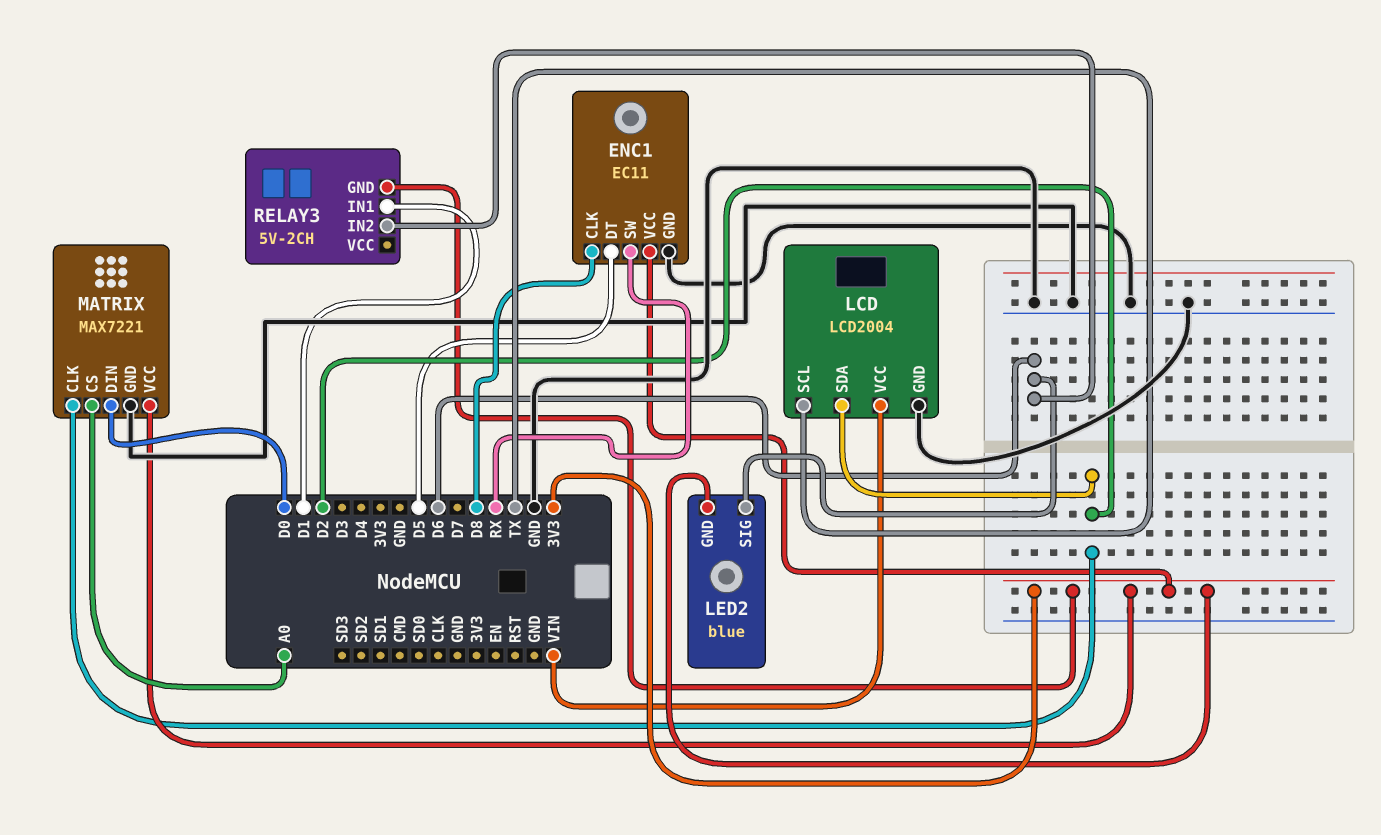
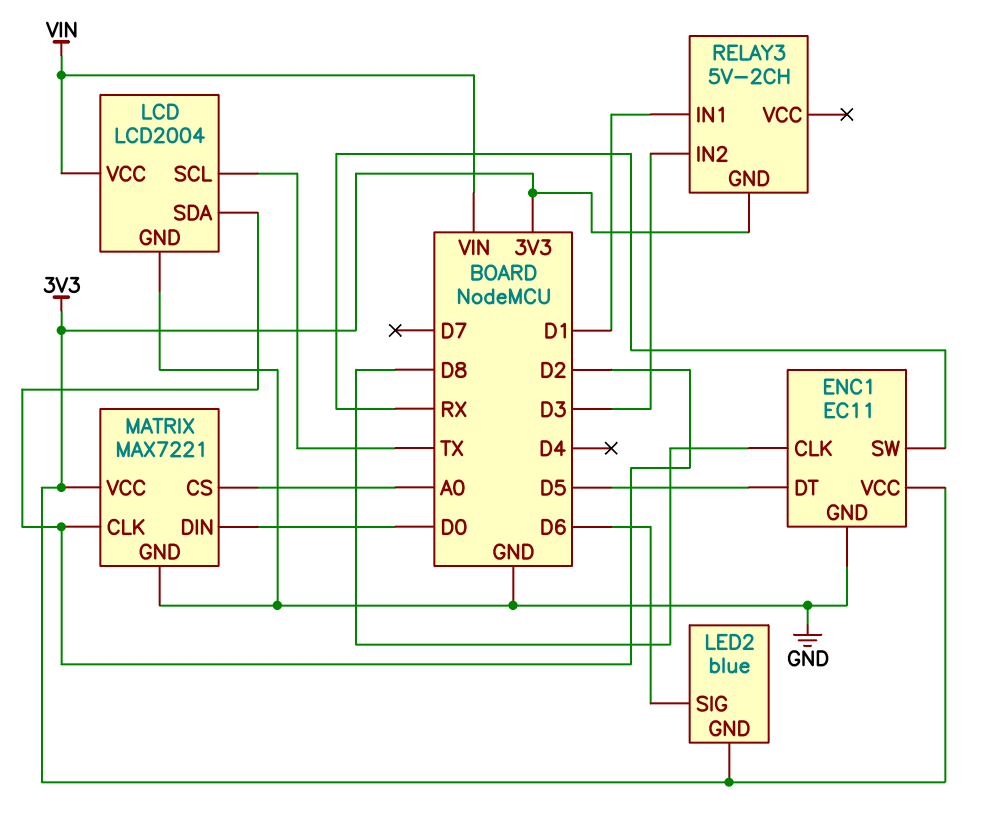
RELAY3 pin IN2: D6 -> D3

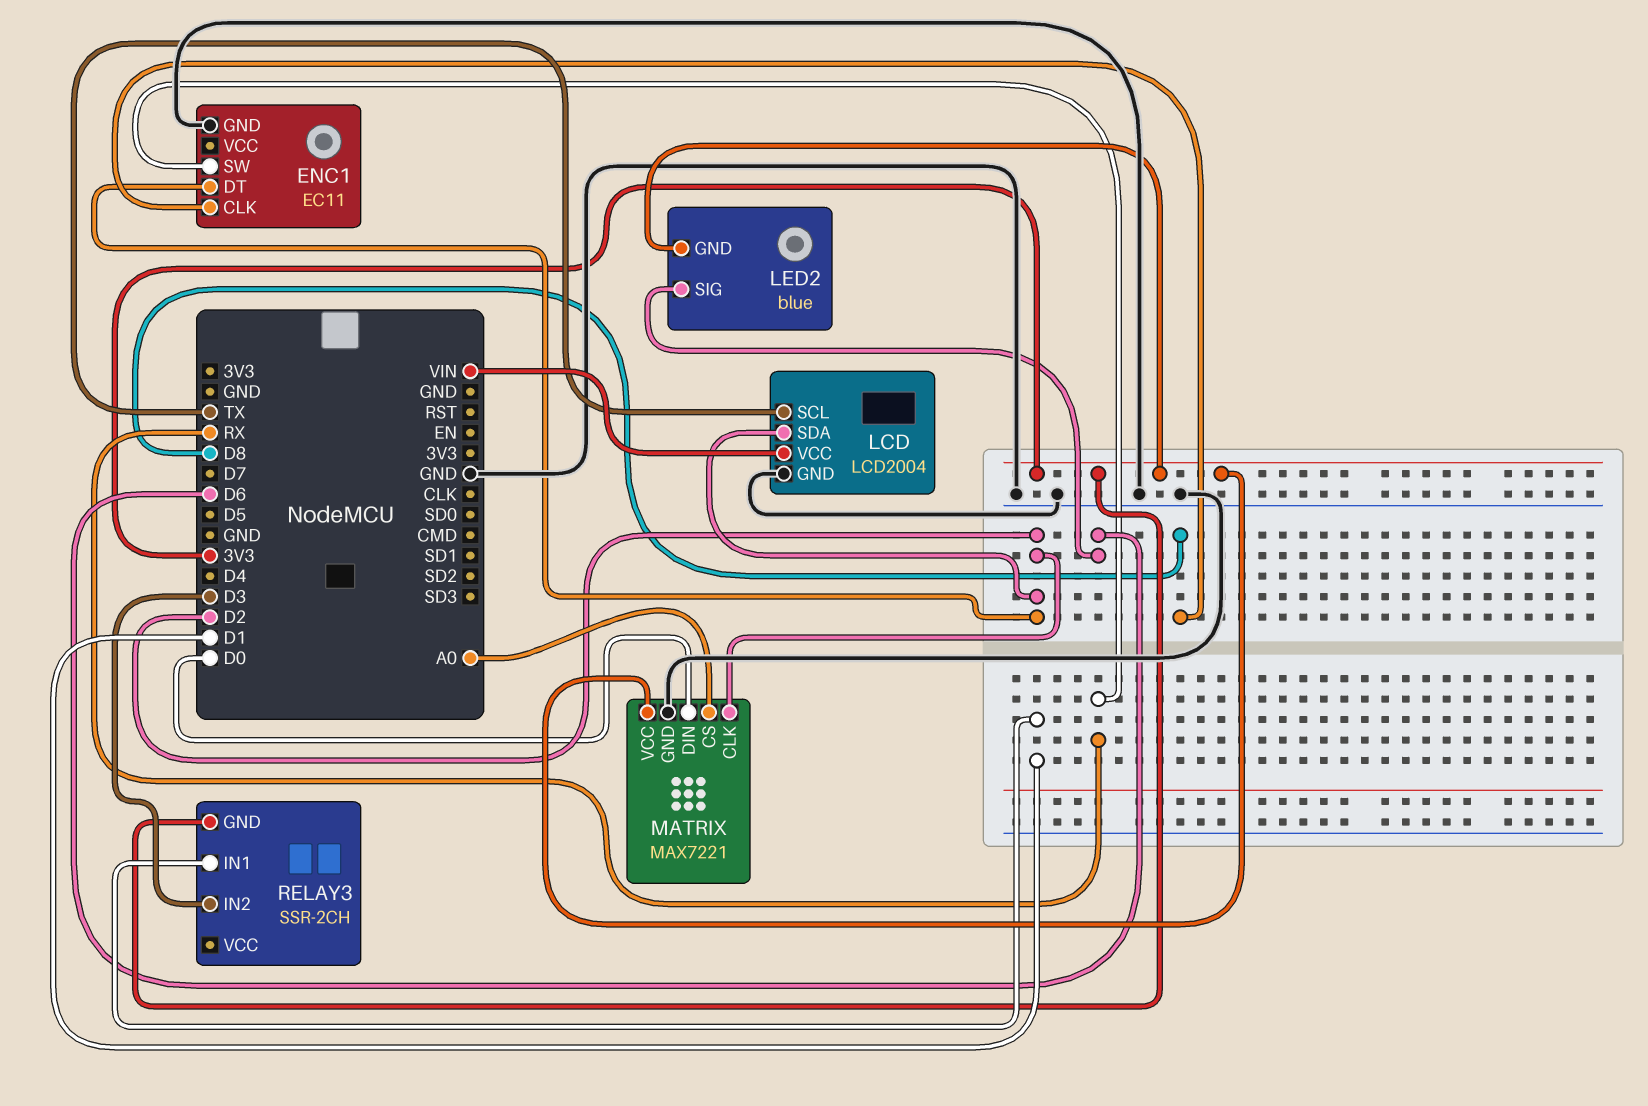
ENC1 pin DT: D5 -> D2
ENC1 pin VCC: 3V3 -> none
RELAY3: 5V-2CH -> SSR-2CH

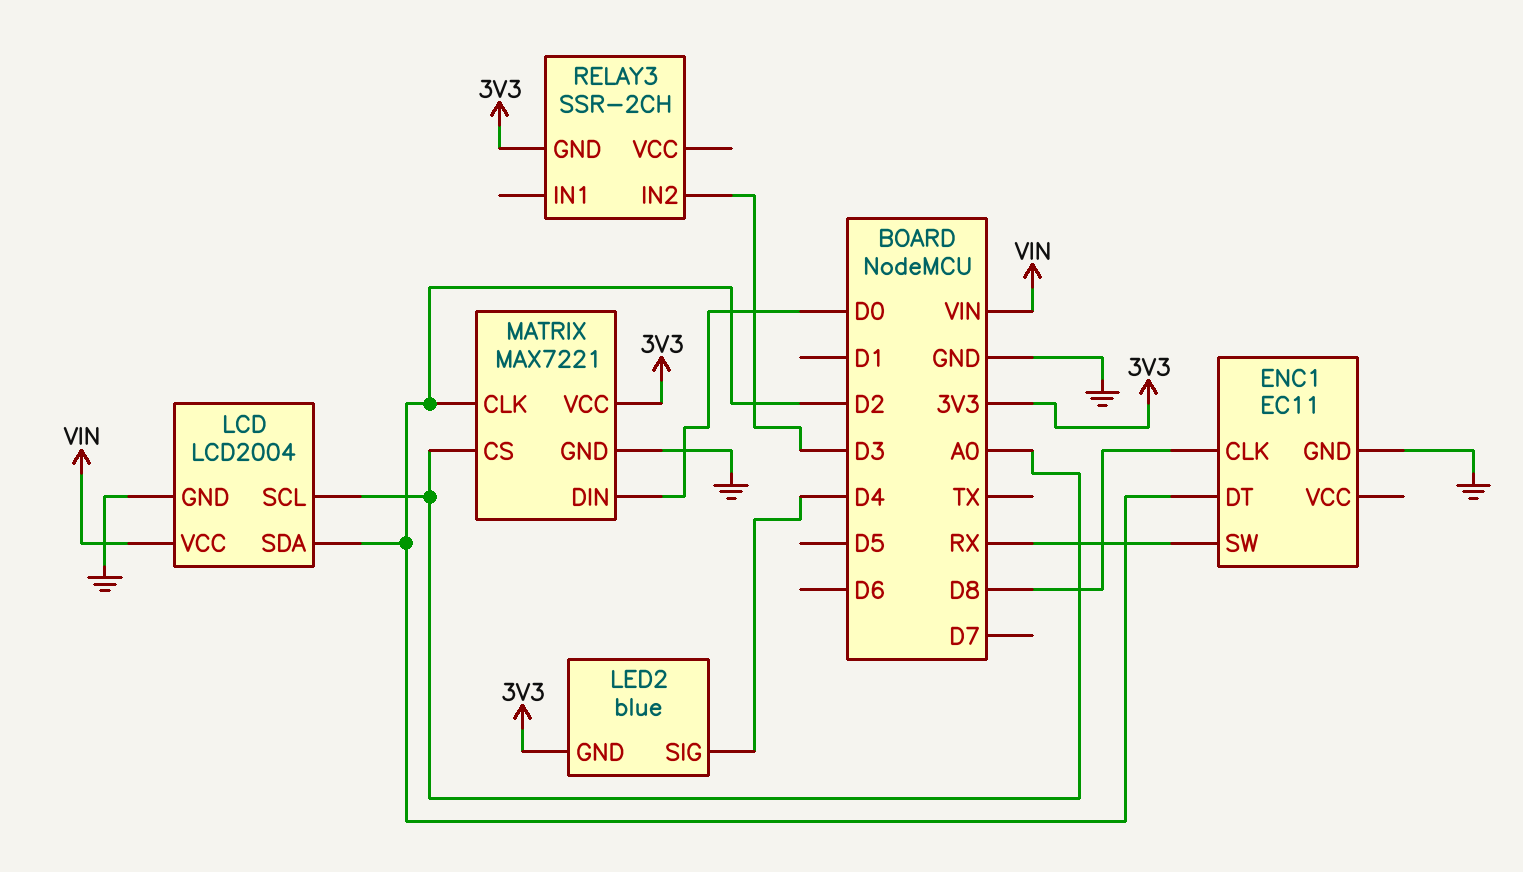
LCD pin SCL: TX -> A0
LED2 pin SIG: D6 -> D4
RELAY3 pin IN1: D1 -> none

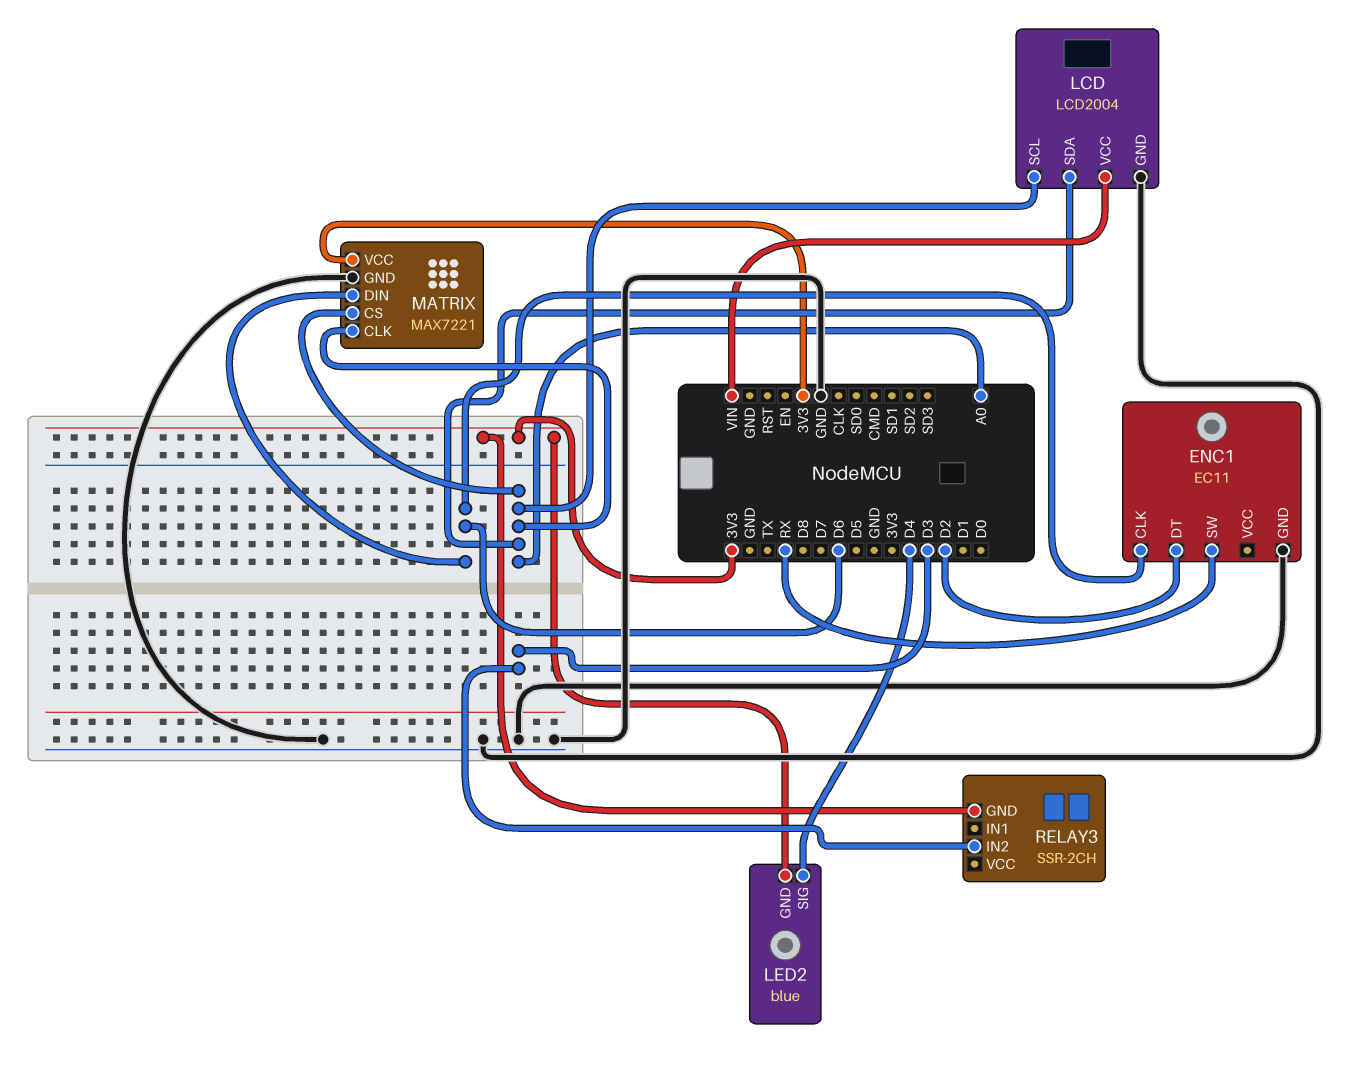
ENC1 pin CLK: D8 -> D6
LCD pin SDA: D2 -> A0
MATRIX pin CLK: D2 -> A0
MATRIX pin DIN: D0 -> D6

